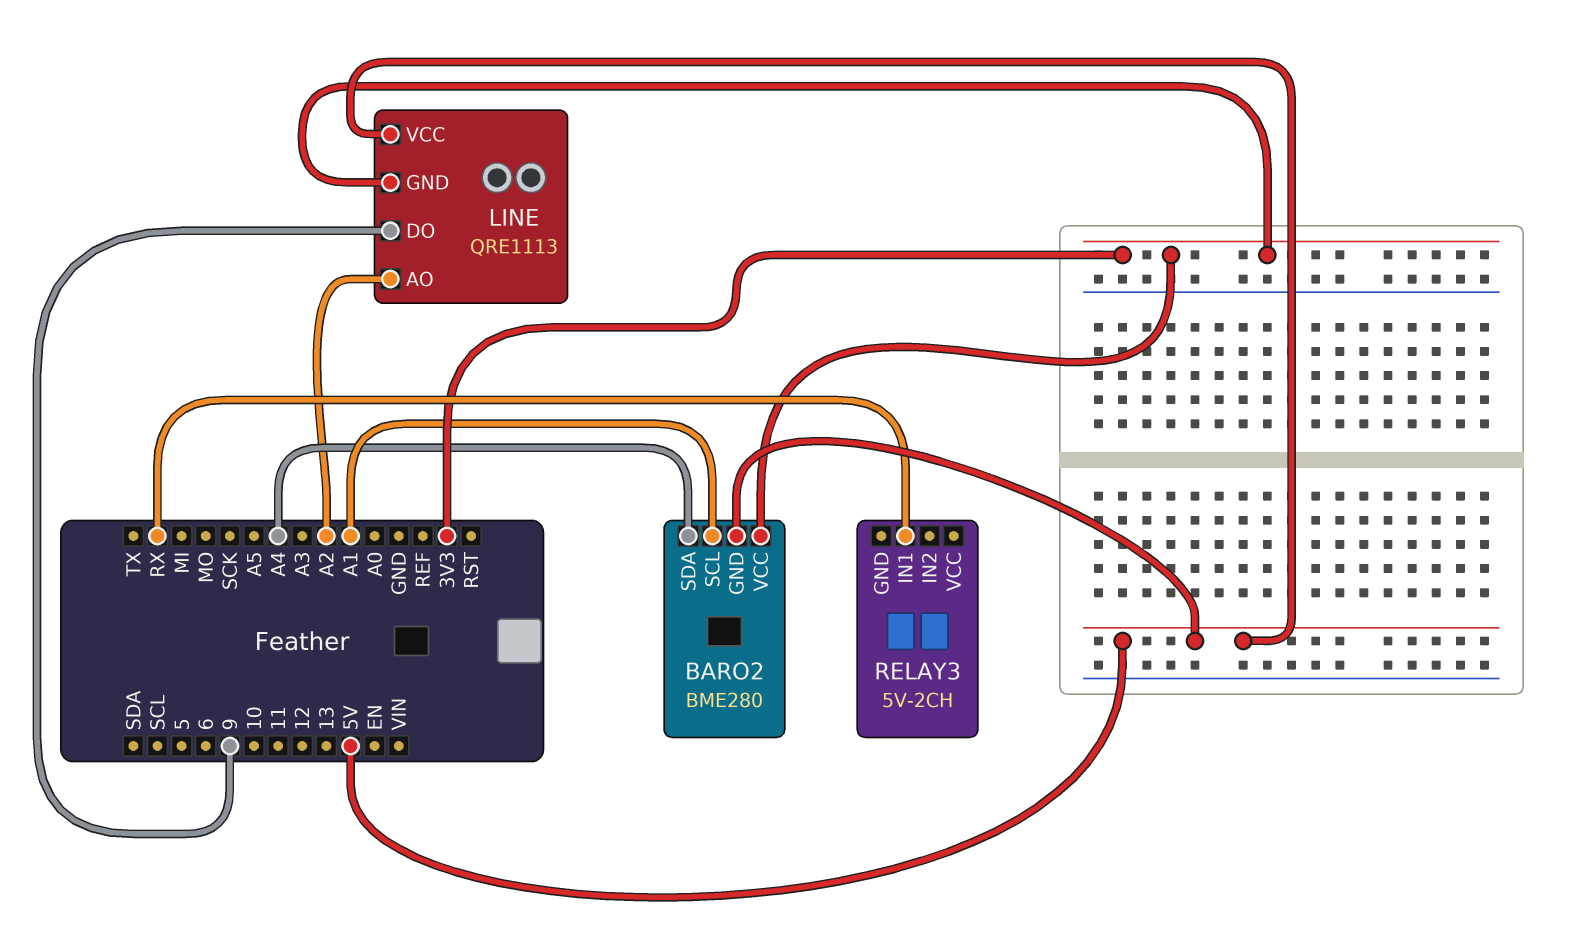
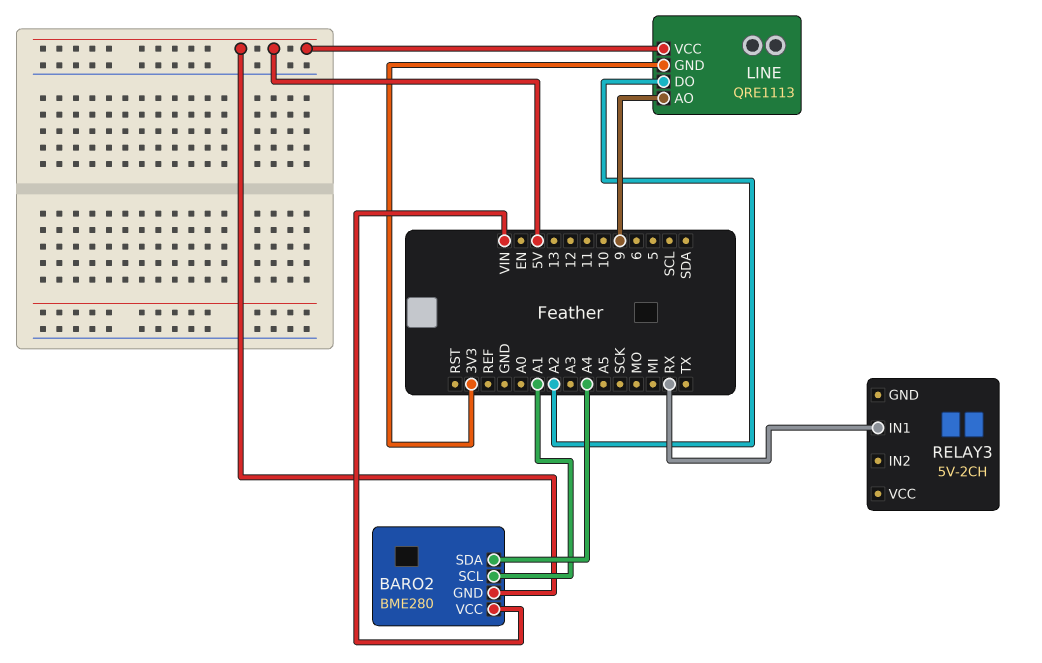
BARO2 pin VCC: 3V3 -> VIN
LINE pin AO: A2 -> 9
LINE pin DO: 9 -> A2

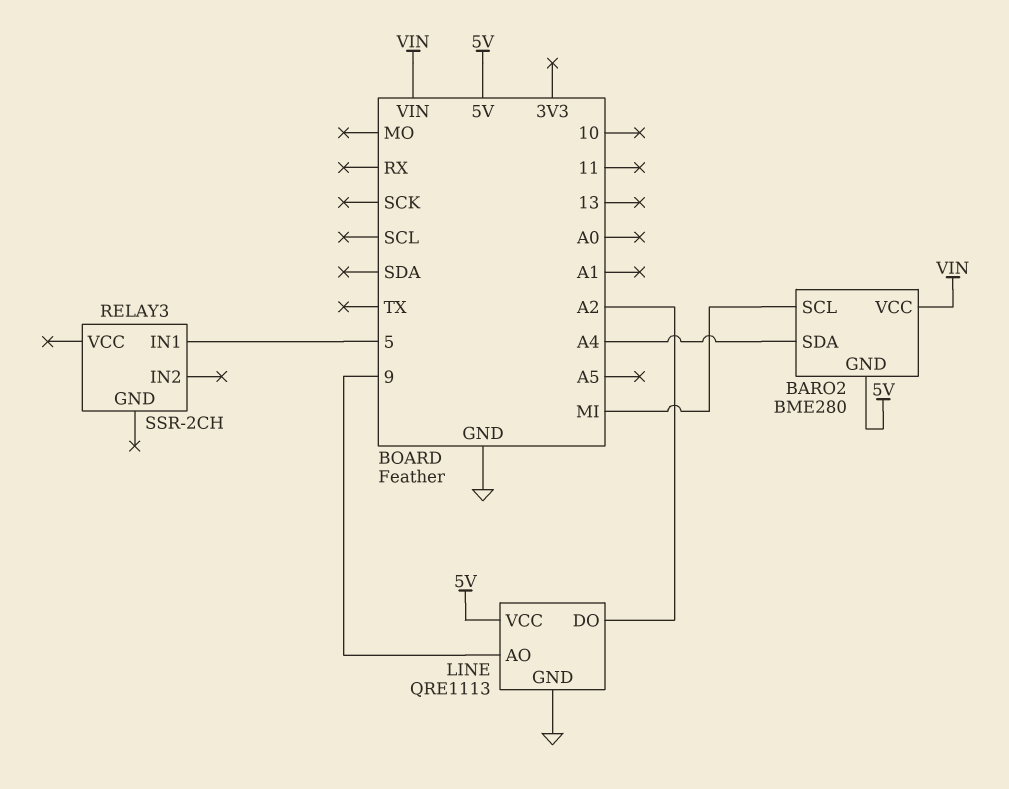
BARO2 pin SCL: A1 -> MI
LINE pin GND: 3V3 -> GND
RELAY3: 5V-2CH -> SSR-2CH
RELAY3 pin IN1: RX -> 5

